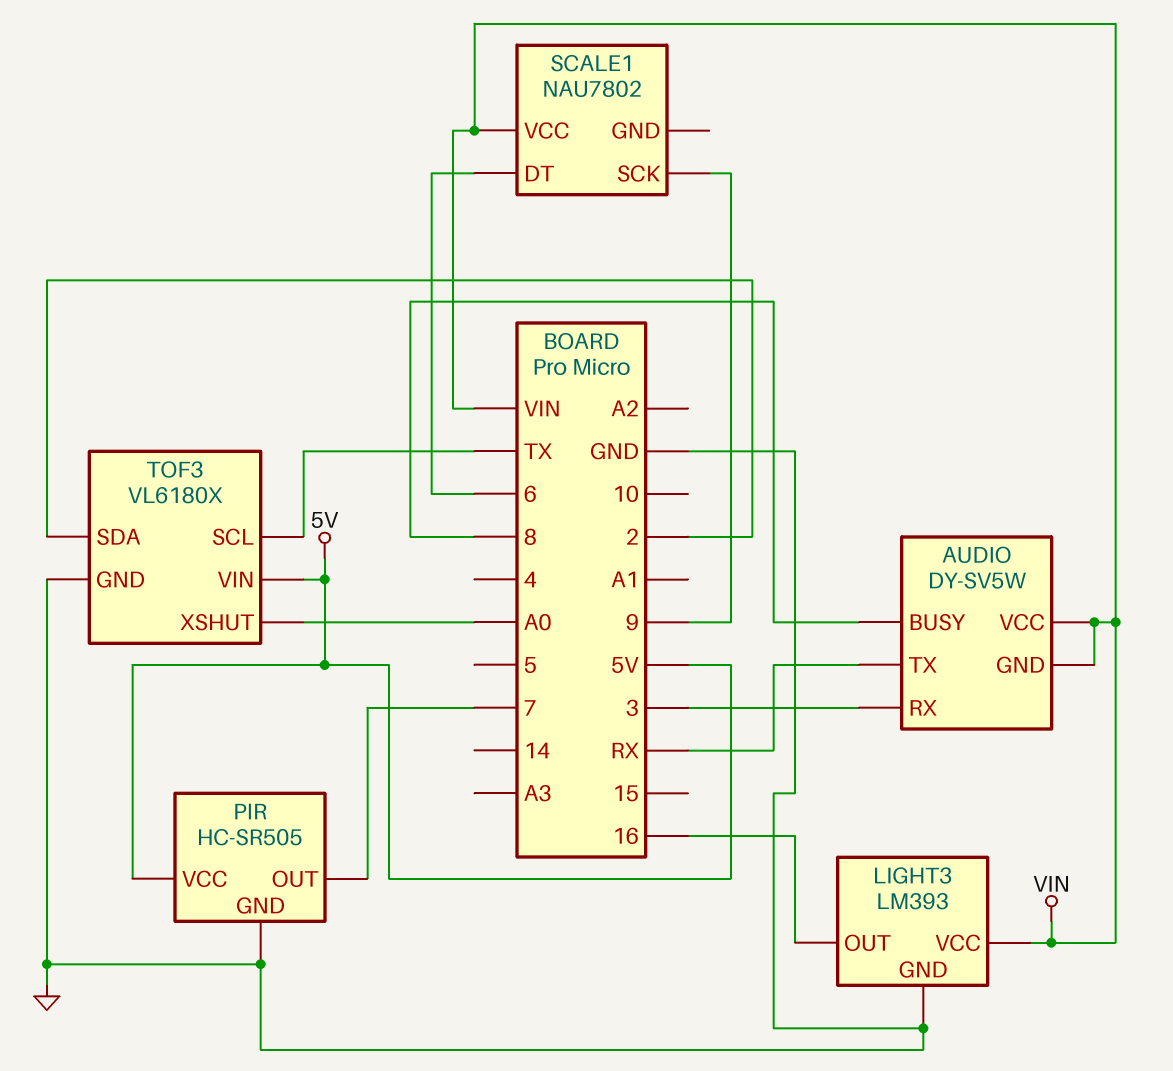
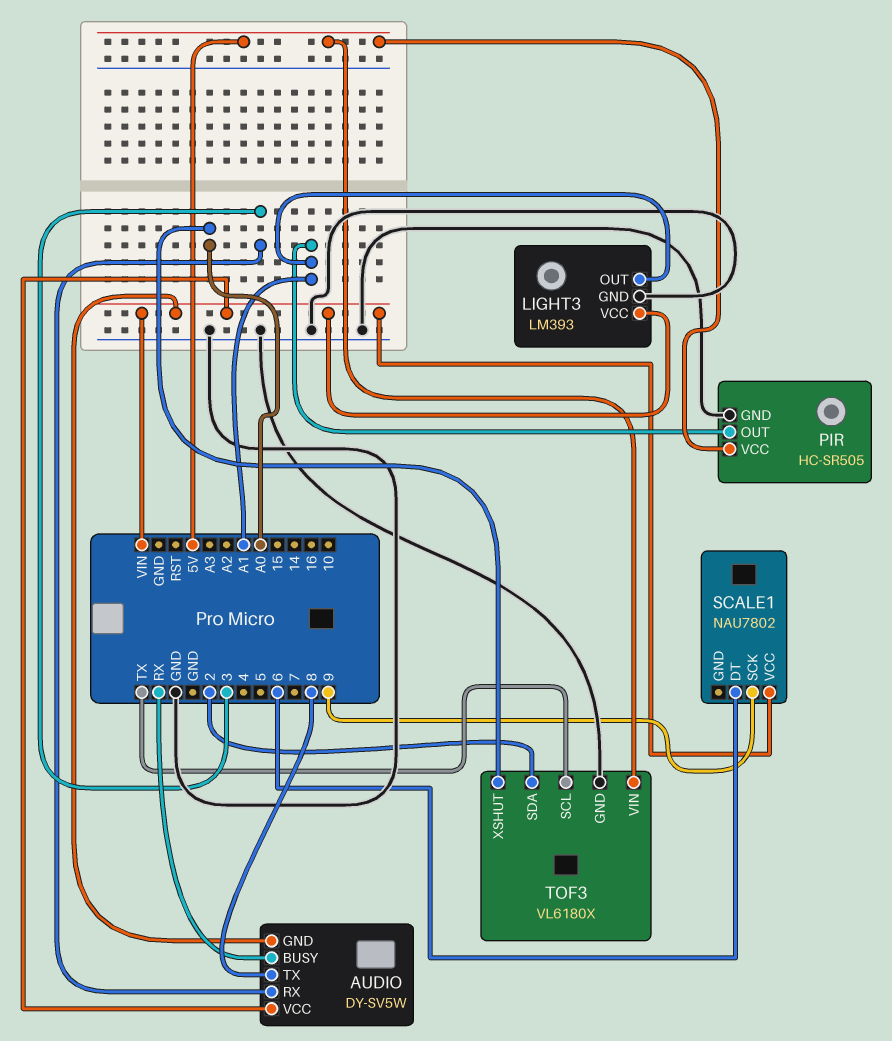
AUDIO pin BUSY: 8 -> RX
AUDIO pin TX: RX -> 8
LIGHT3 pin OUT: 16 -> A1
PIR pin OUT: 7 -> A1

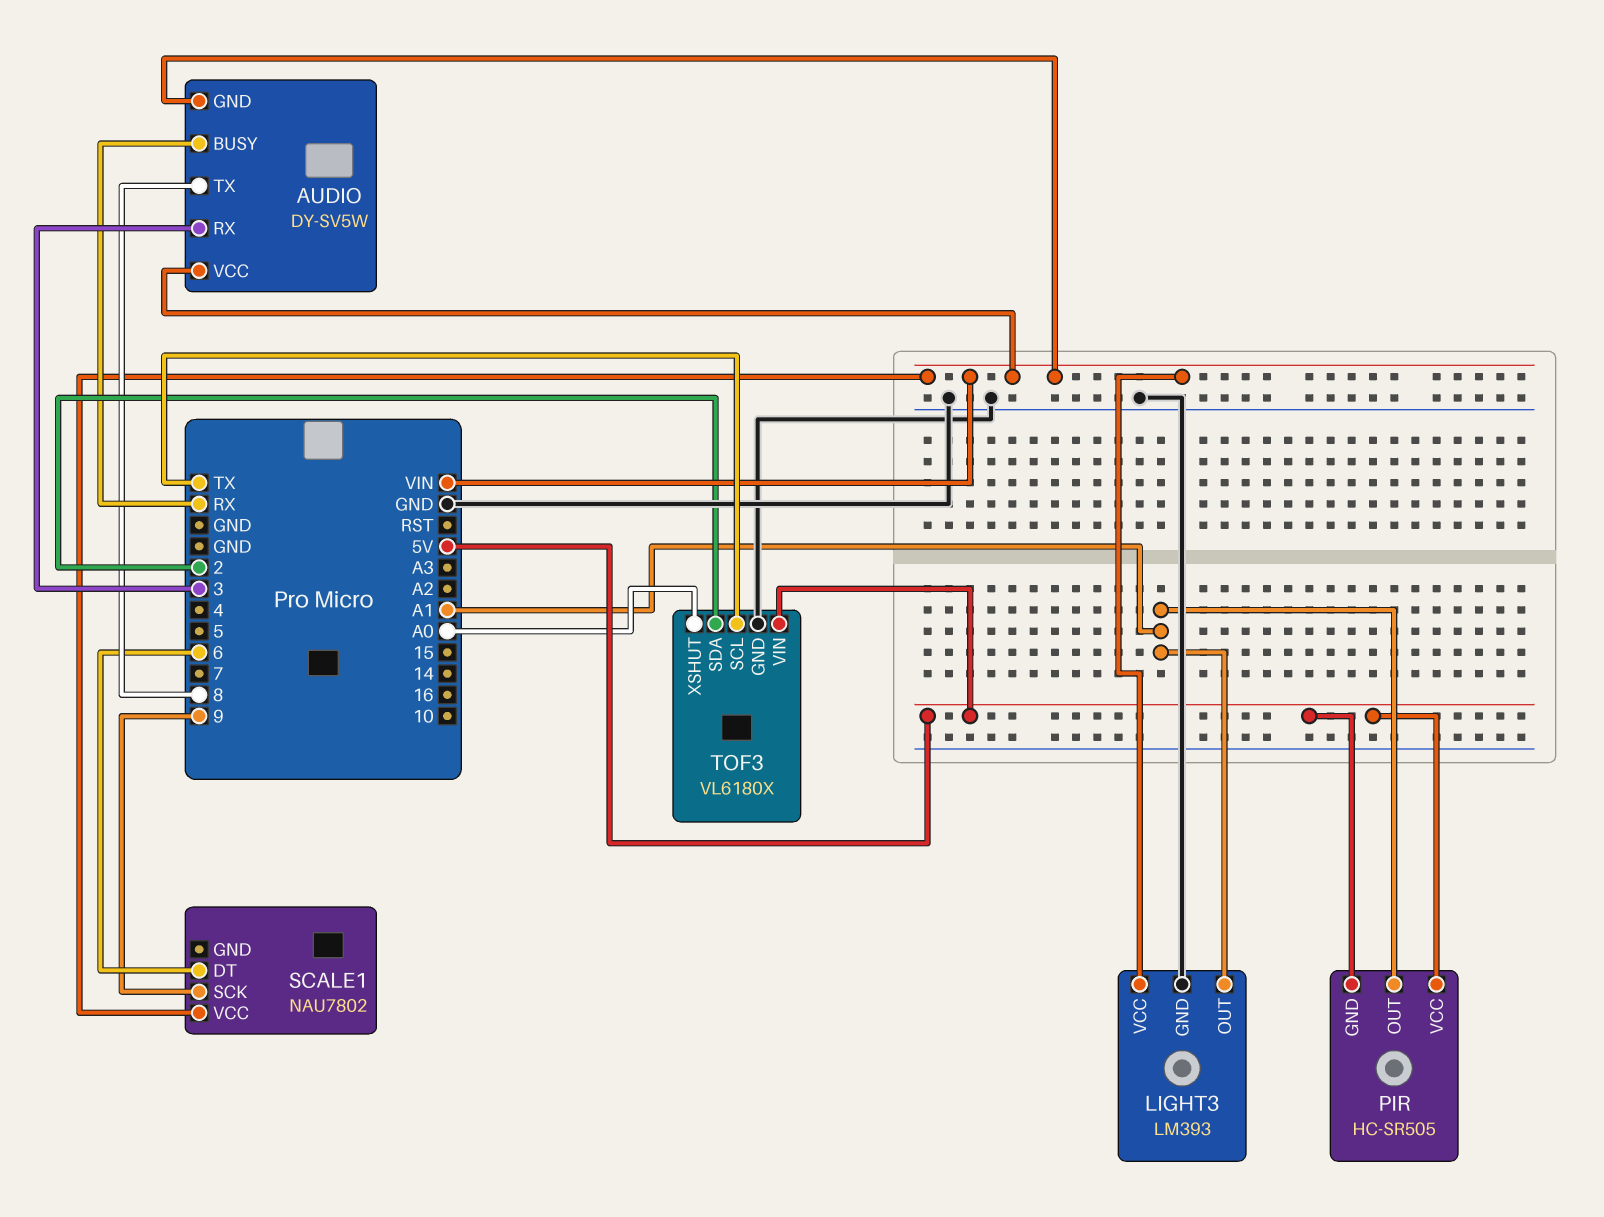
PIR pin GND: GND -> 5V

